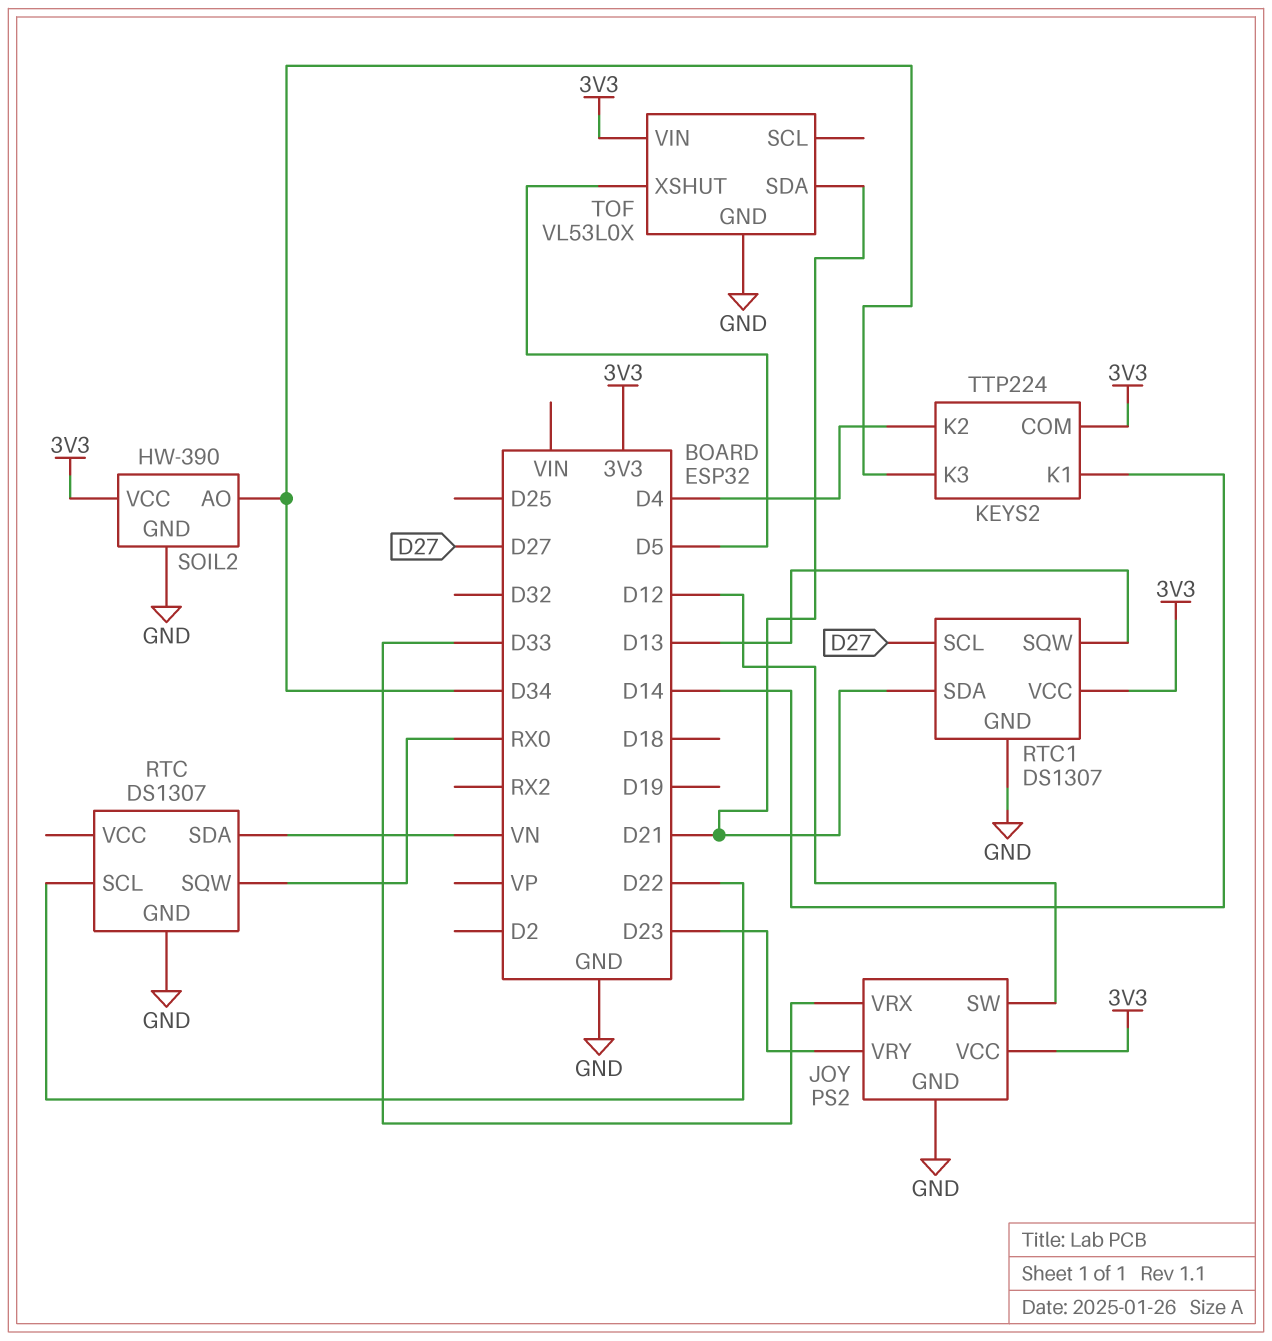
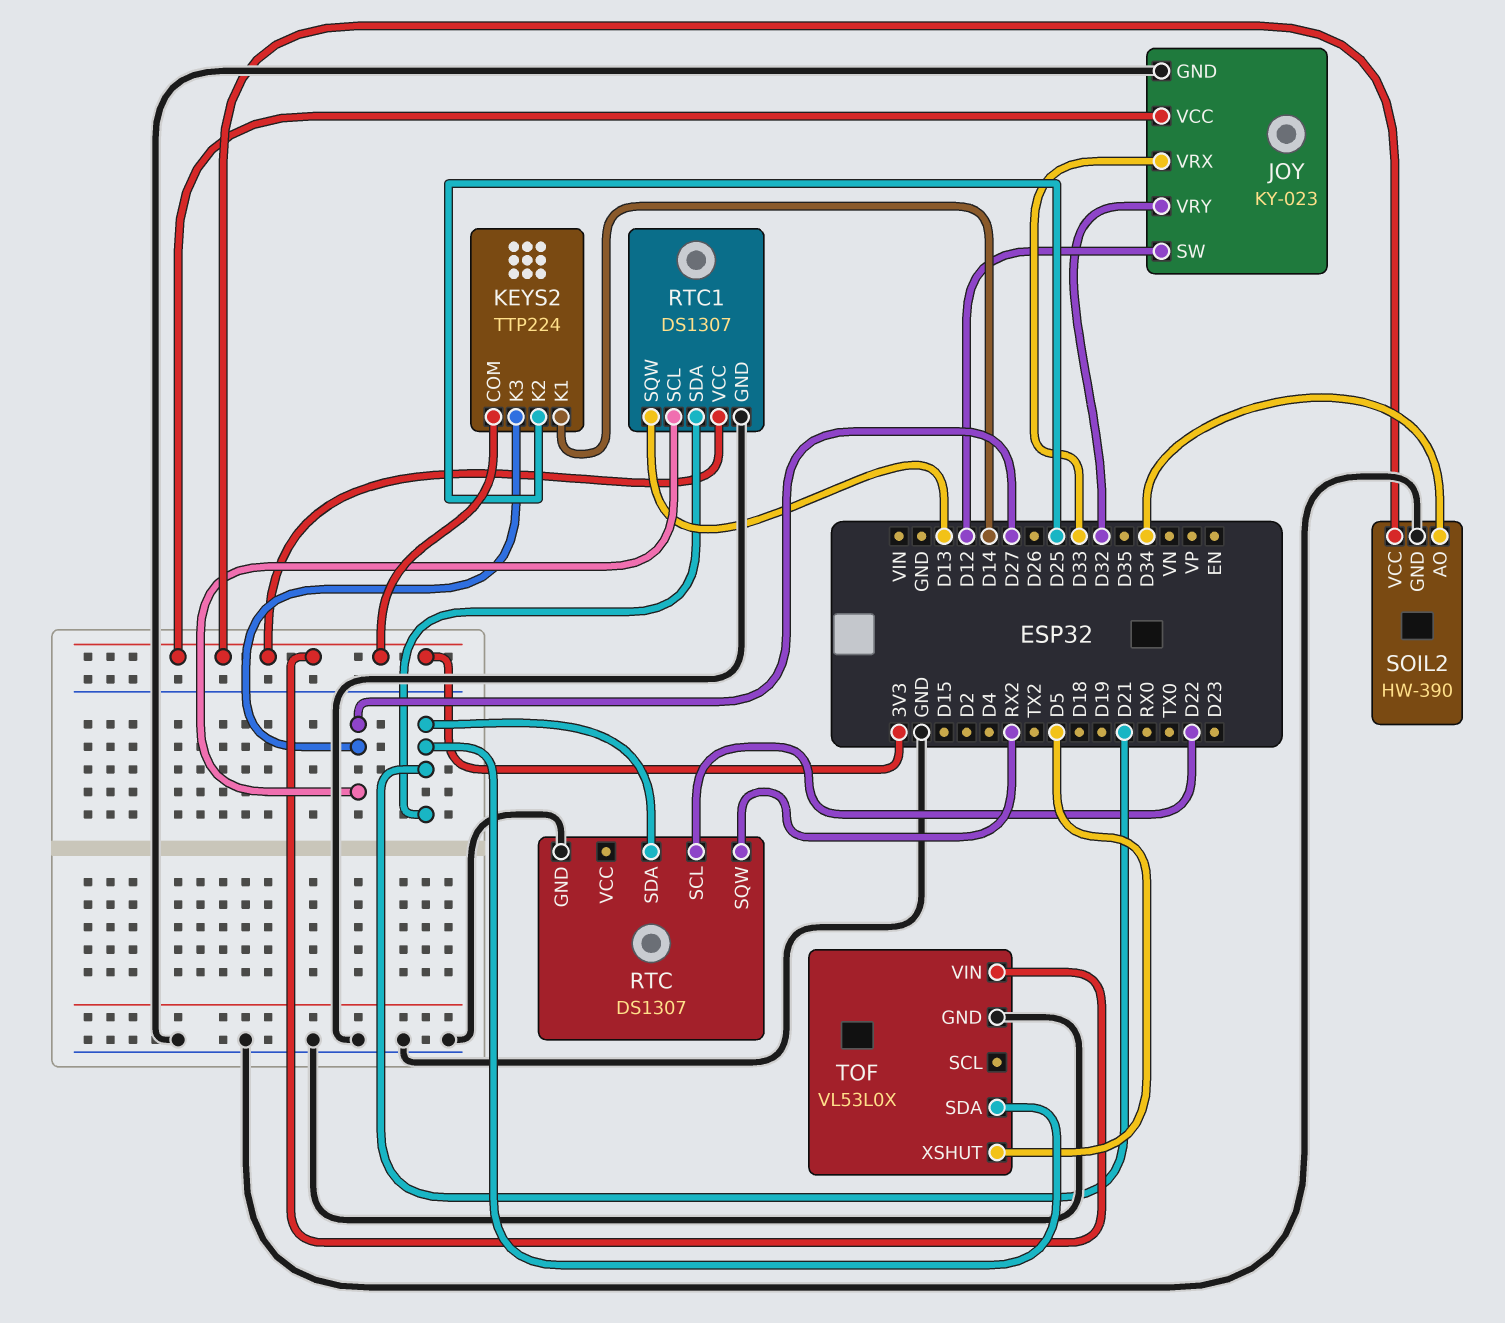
JOY: PS2 -> KY-023
JOY pin VRY: D23 -> D32
KEYS2 pin K2: D4 -> D25
KEYS2 pin K3: D34 -> D27
RTC pin SDA: VN -> D21
RTC pin SQW: RX0 -> RX2

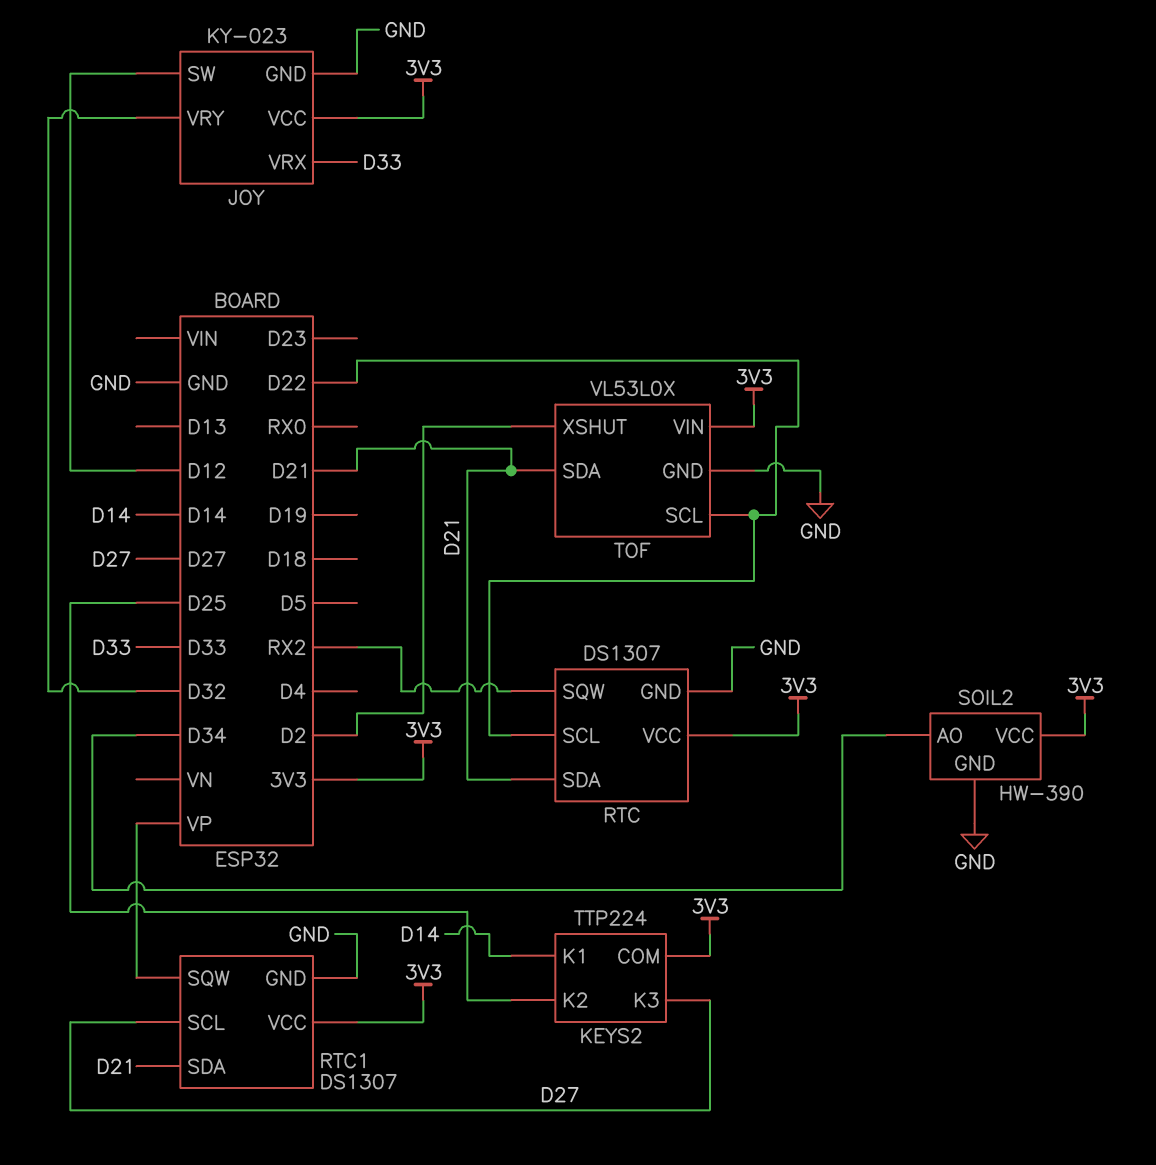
RTC pin VCC: none -> 3V3
RTC1 pin SQW: D13 -> VP
TOF pin SCL: none -> D22
TOF pin XSHUT: D5 -> D2

